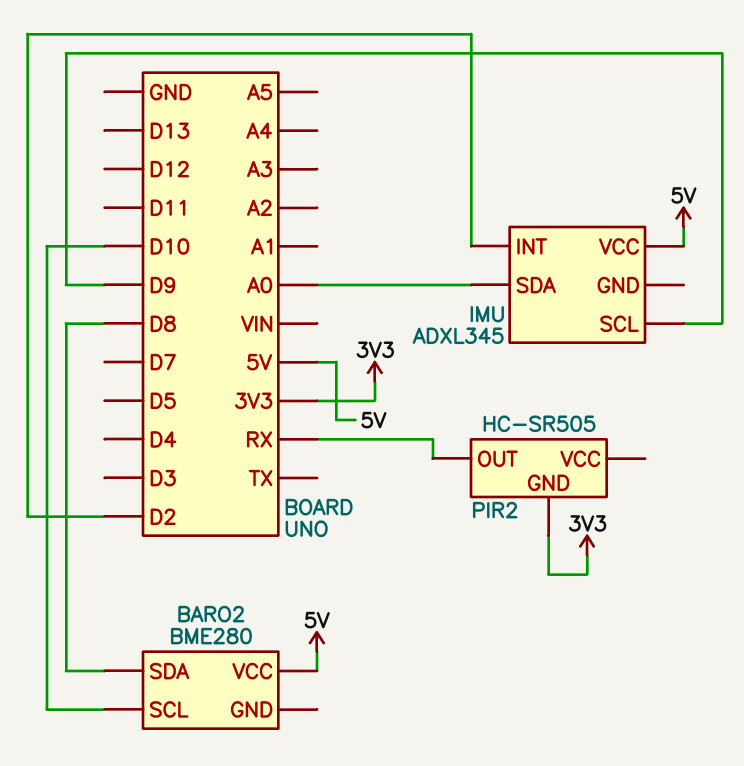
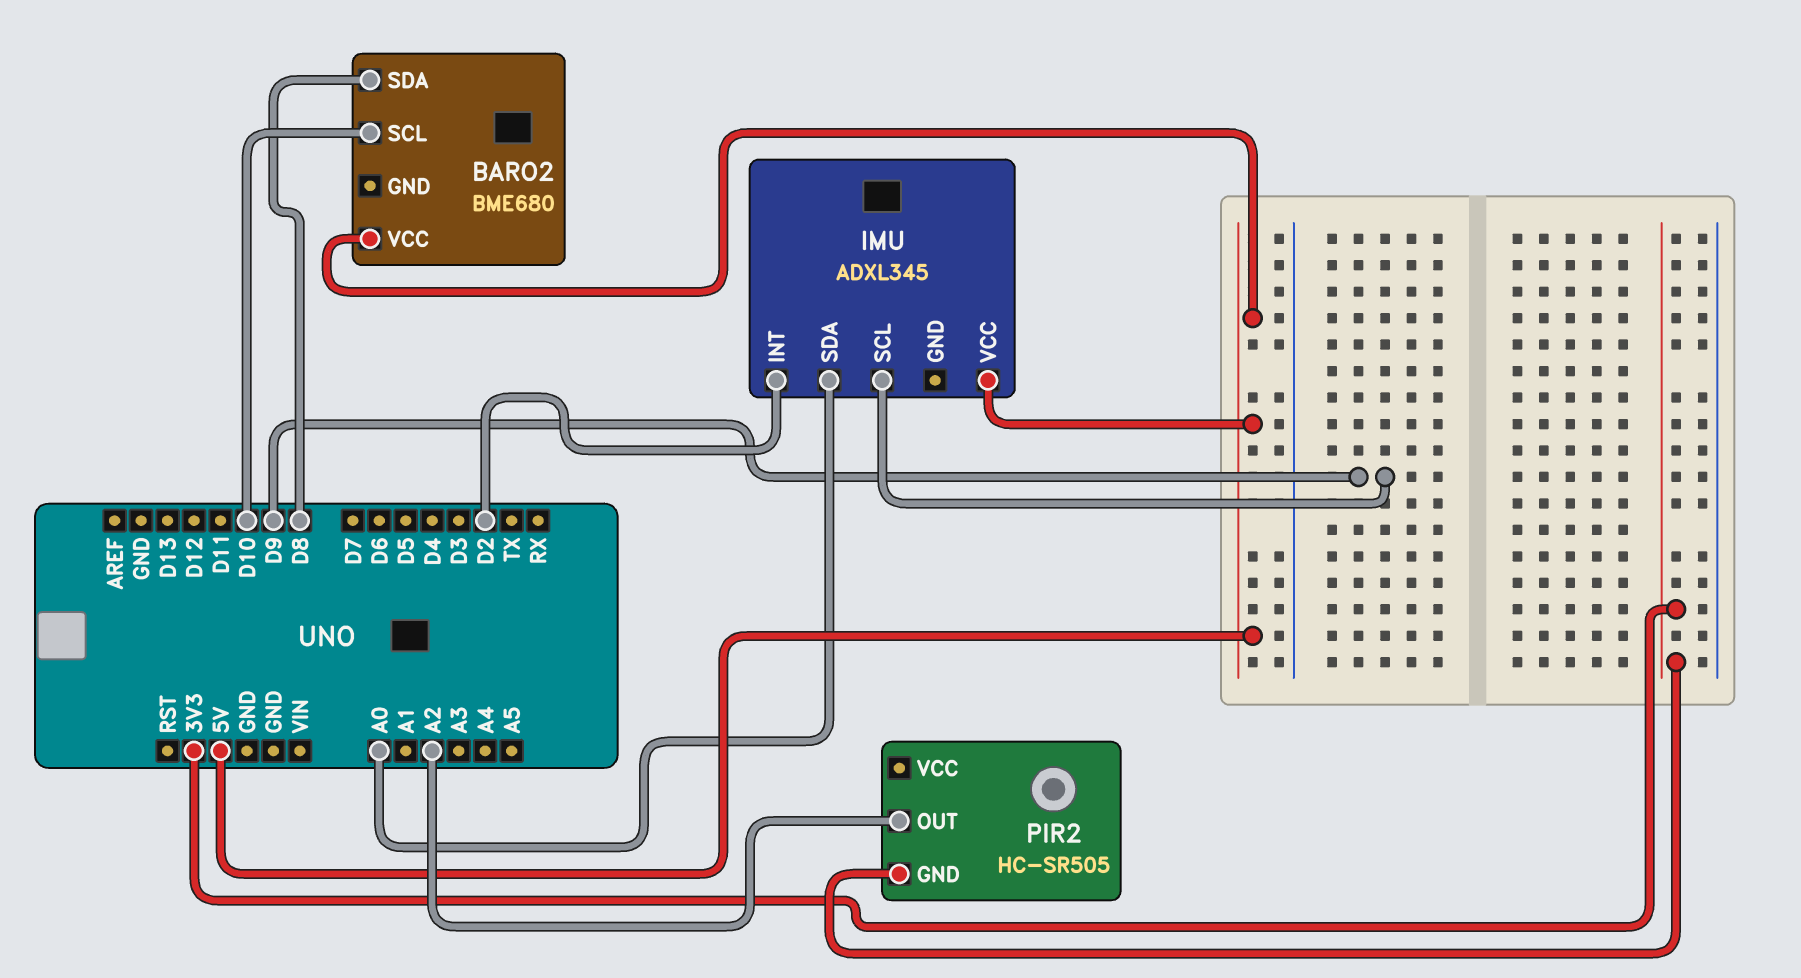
BARO2: BME280 -> BME680
PIR2 pin OUT: RX -> A2

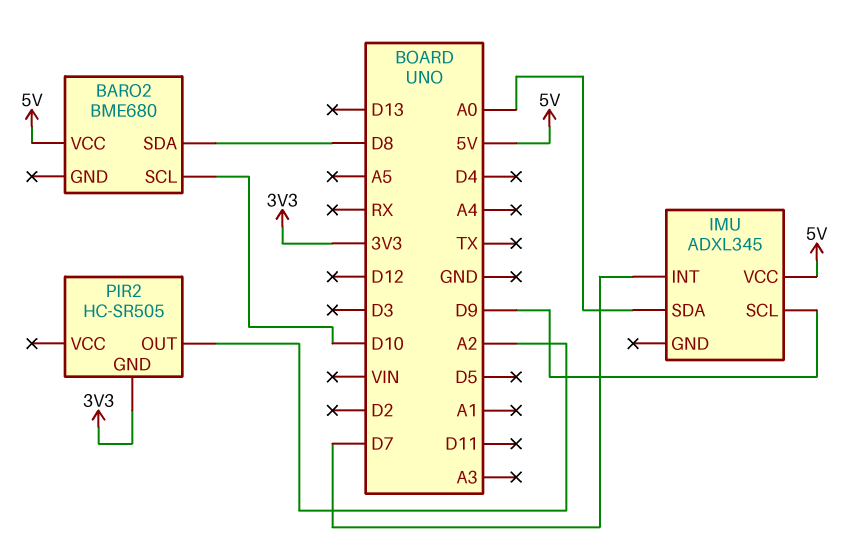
IMU pin INT: D2 -> D7

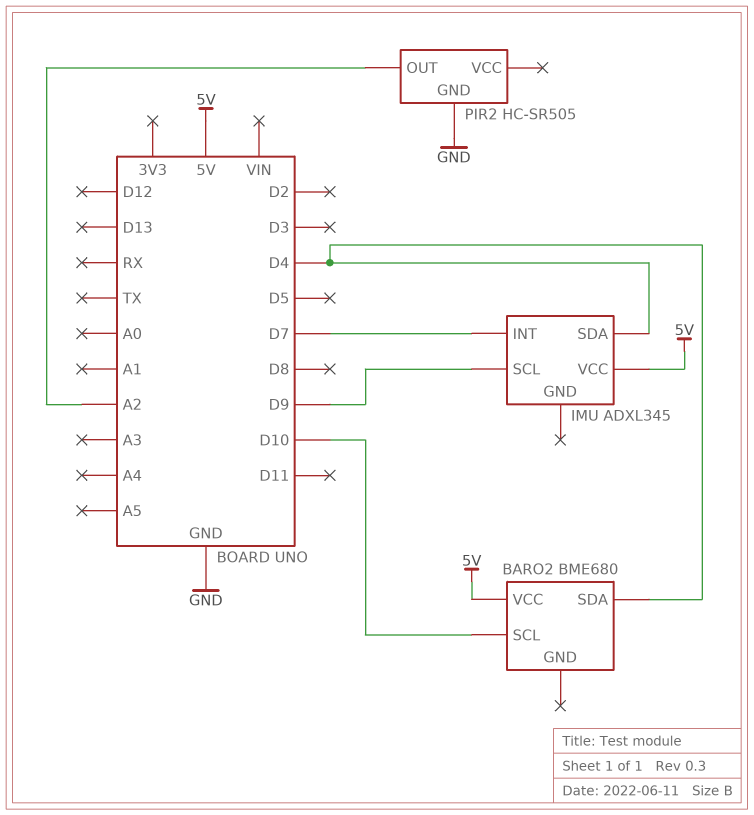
BARO2 pin SDA: D8 -> D4
IMU pin SDA: A0 -> D4
PIR2 pin GND: 3V3 -> GND

